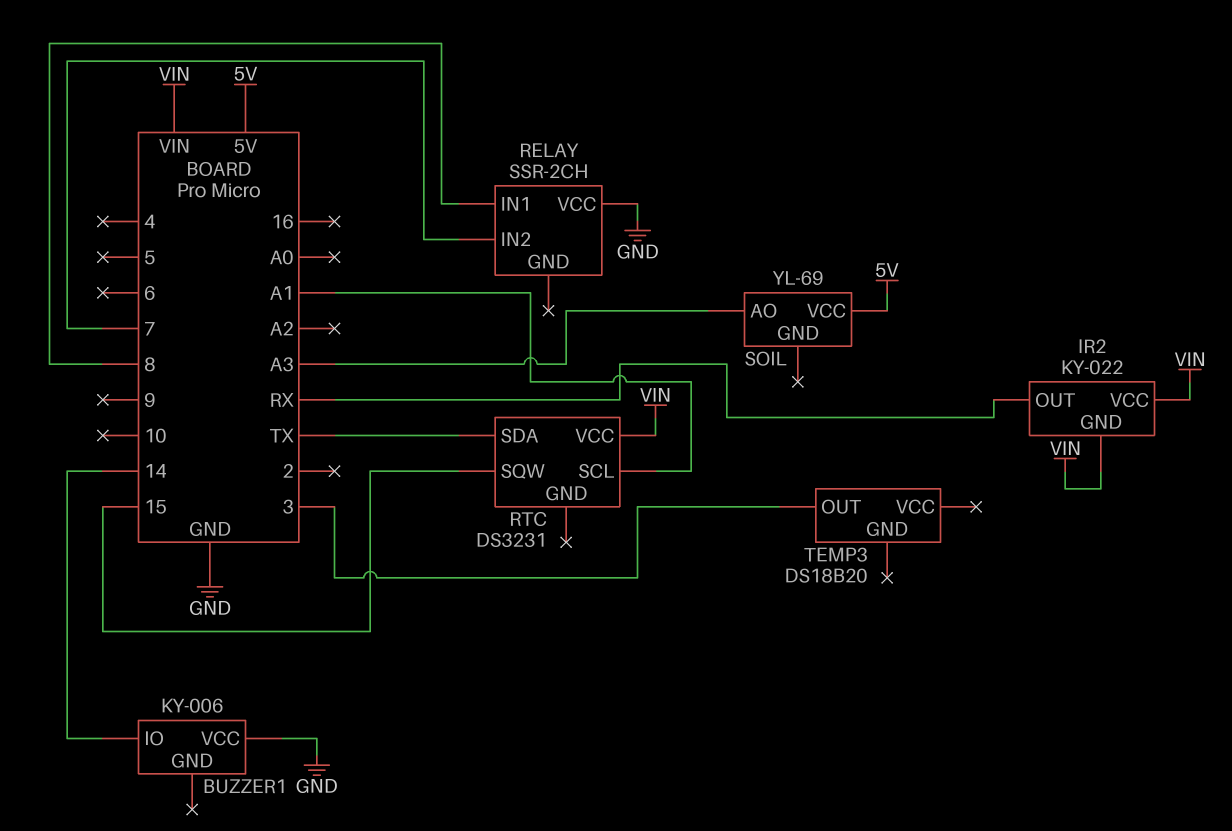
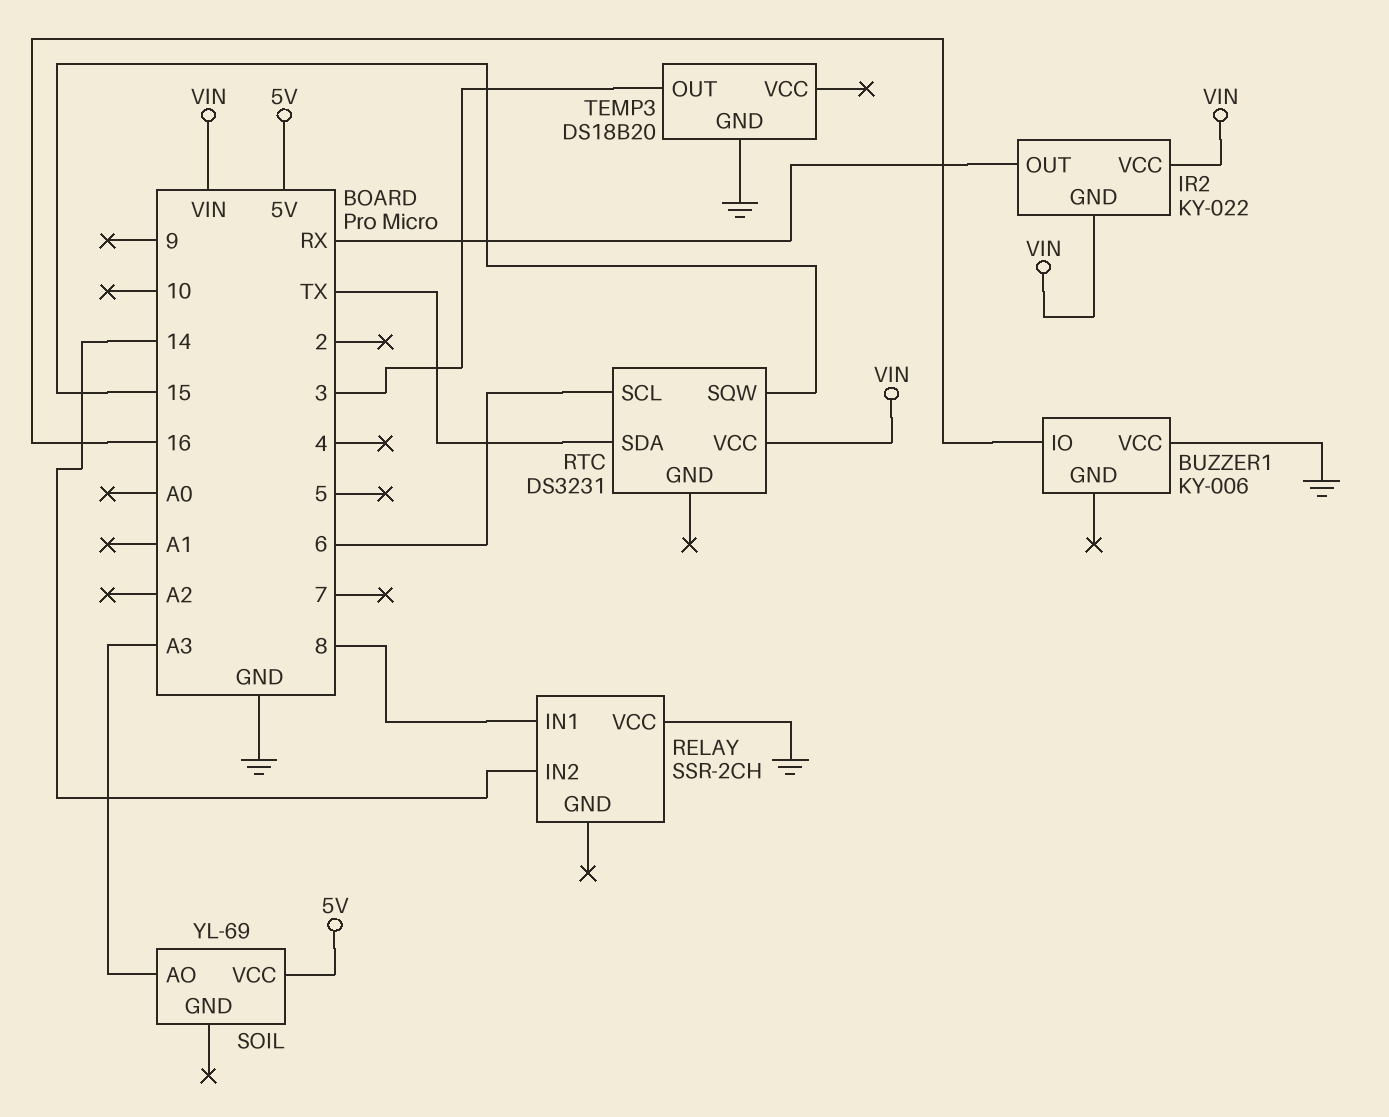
BUZZER1 pin IO: 14 -> 16
RELAY pin IN2: 7 -> 14
RTC pin SCL: A1 -> 6
TEMP3 pin GND: none -> GND

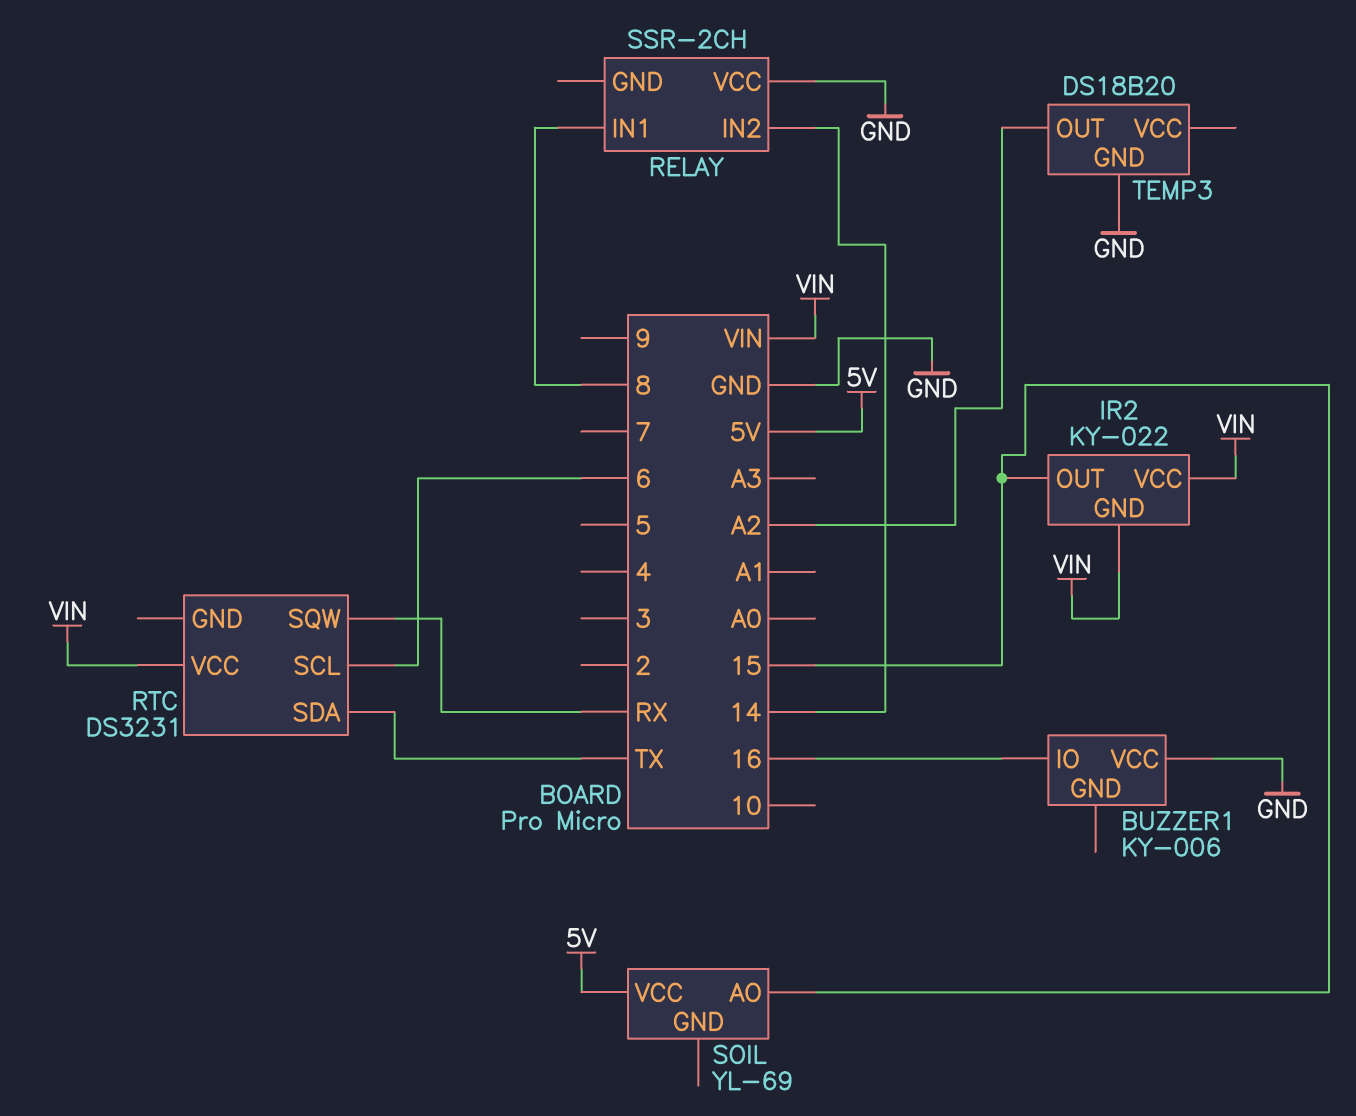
IR2 pin OUT: RX -> 15
RTC pin SQW: 15 -> RX
SOIL pin AO: A3 -> 15
TEMP3 pin OUT: 3 -> A2

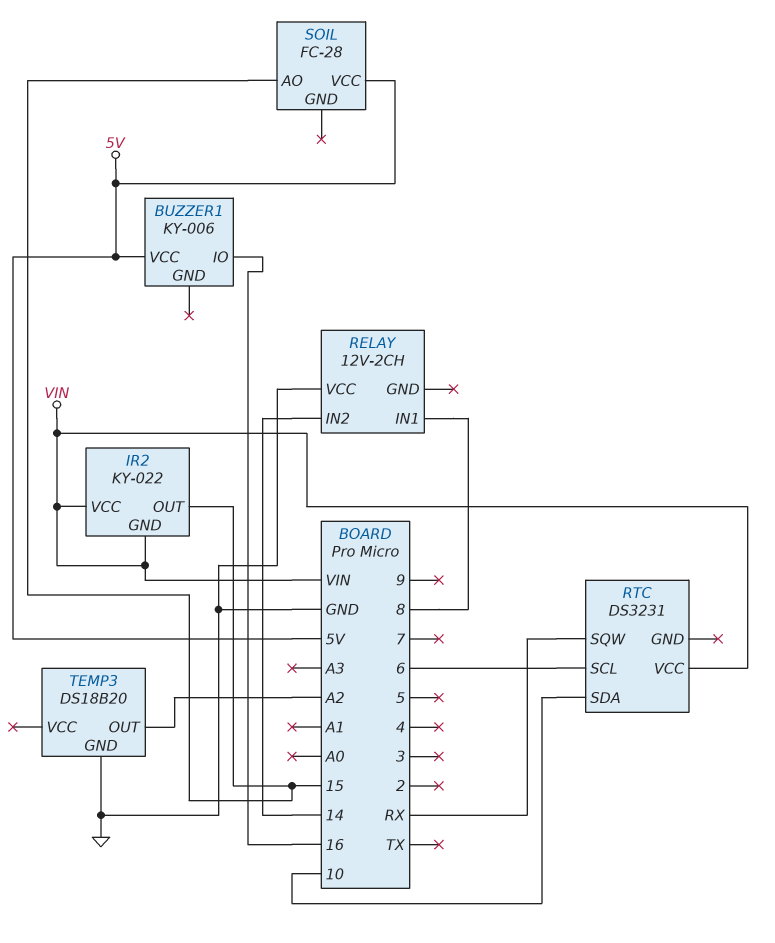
BUZZER1 pin VCC: GND -> 5V
RELAY: SSR-2CH -> 12V-2CH
RTC pin SDA: TX -> 10
SOIL: YL-69 -> FC-28

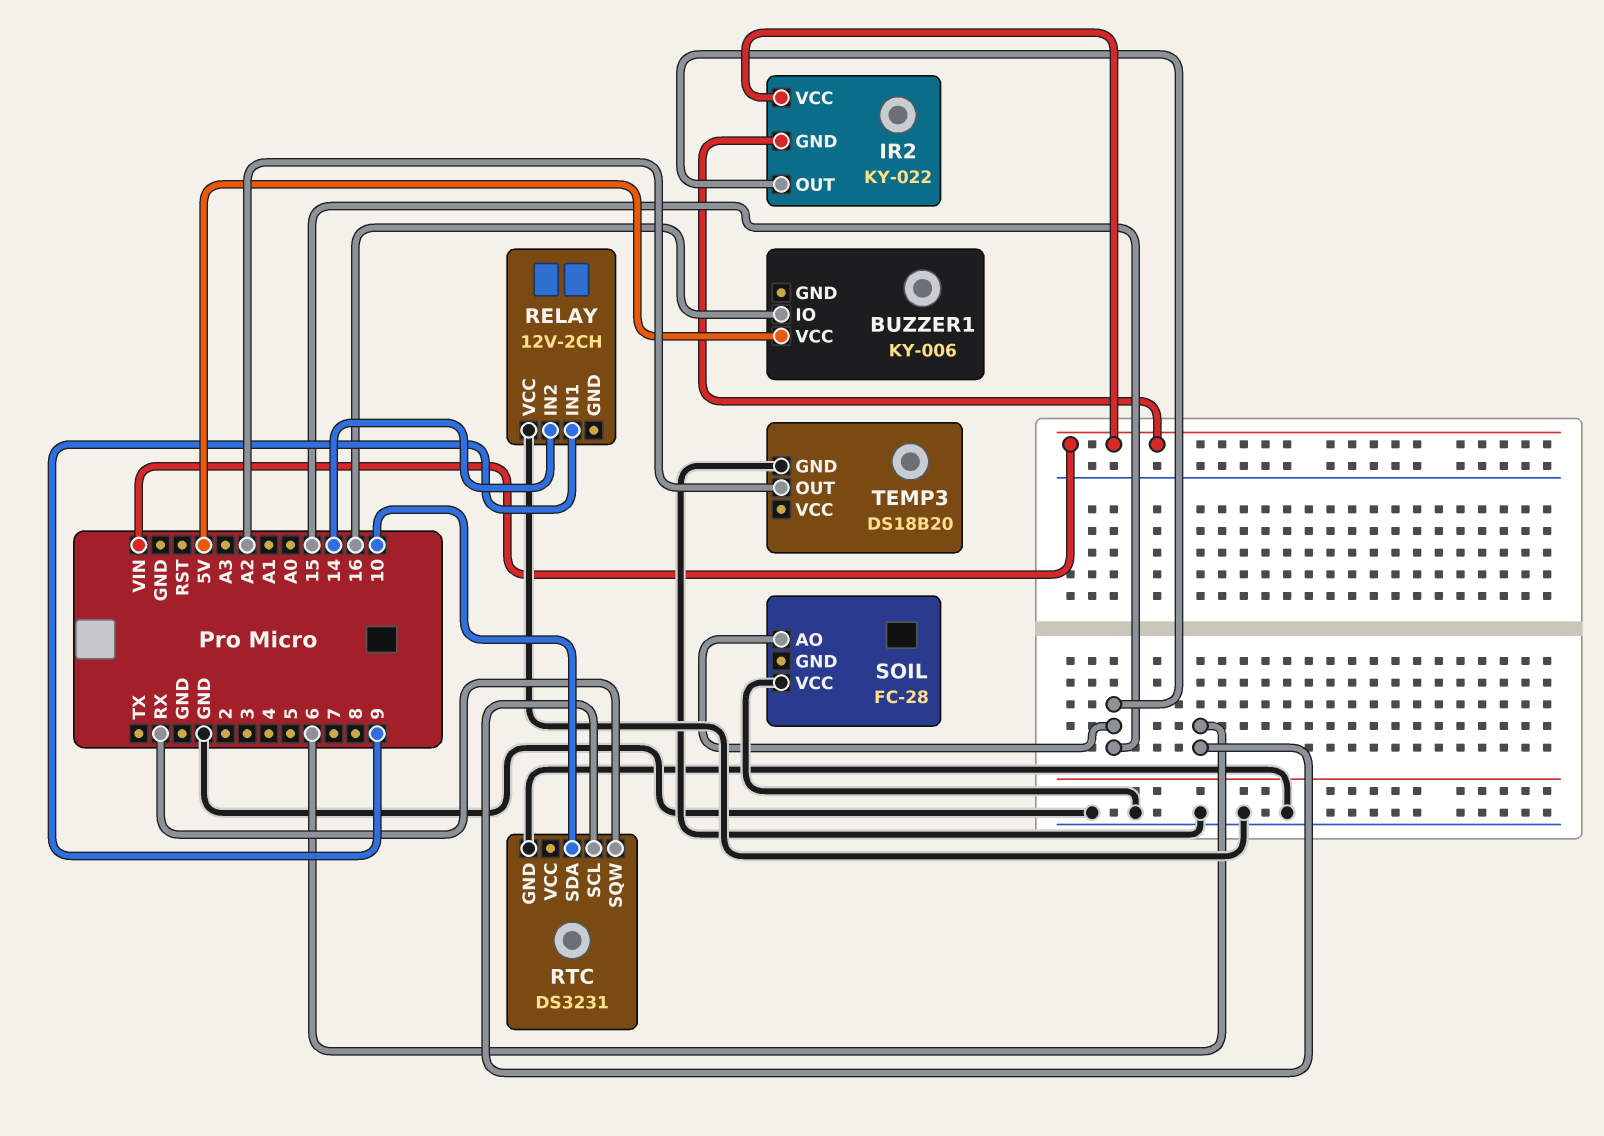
RELAY pin IN1: 8 -> 9
RTC pin GND: none -> GND
RTC pin VCC: VIN -> none
SOIL pin VCC: 5V -> GND

